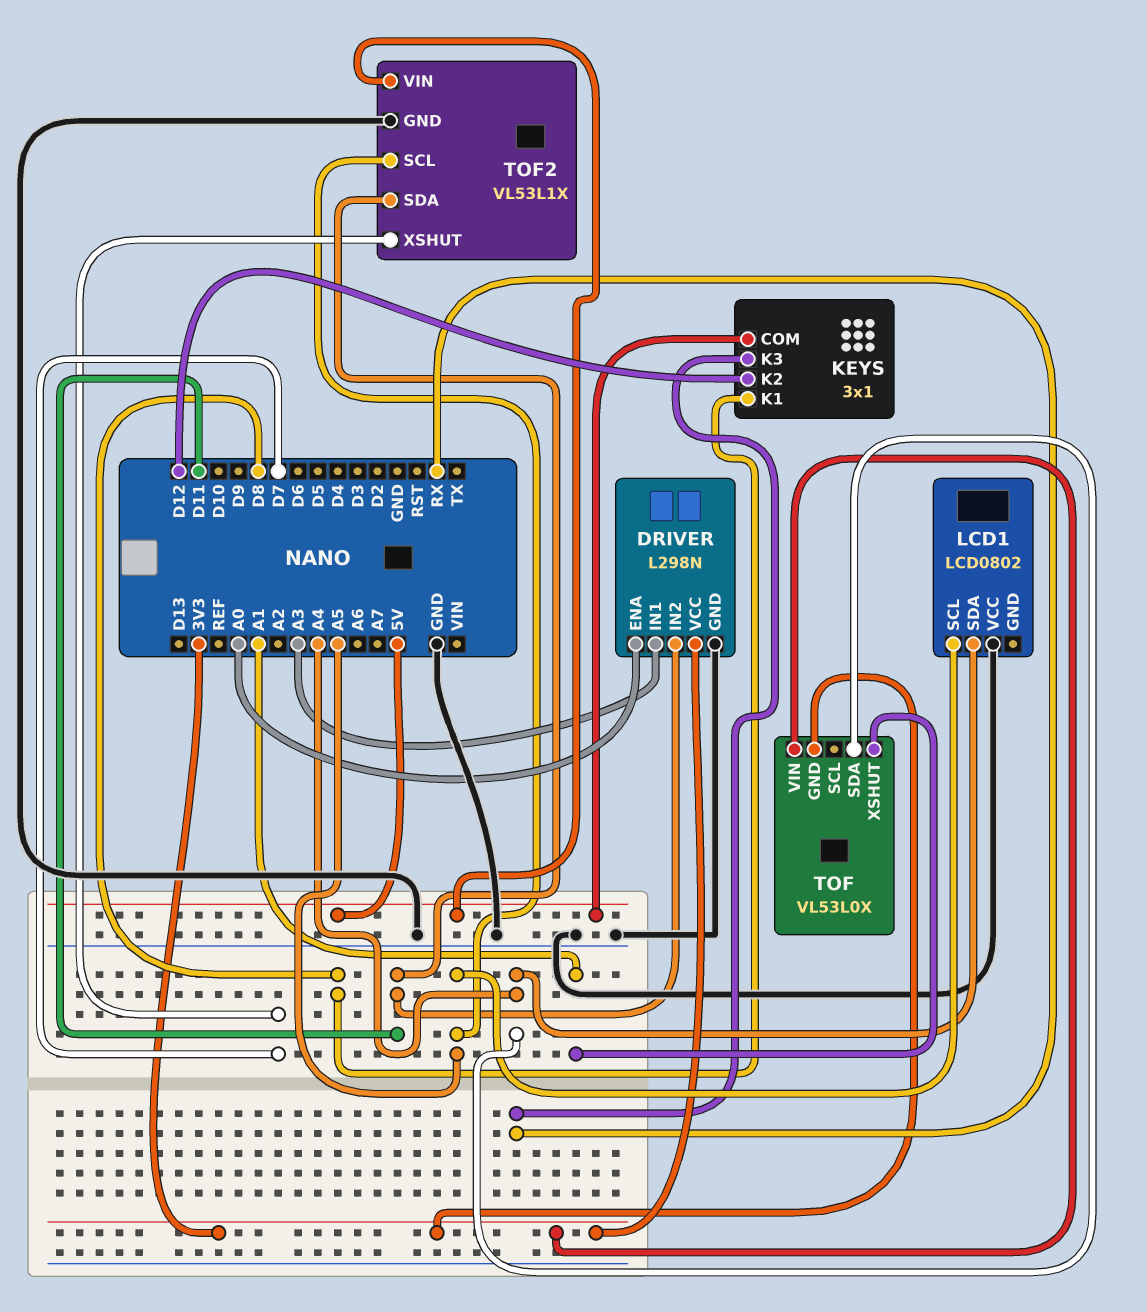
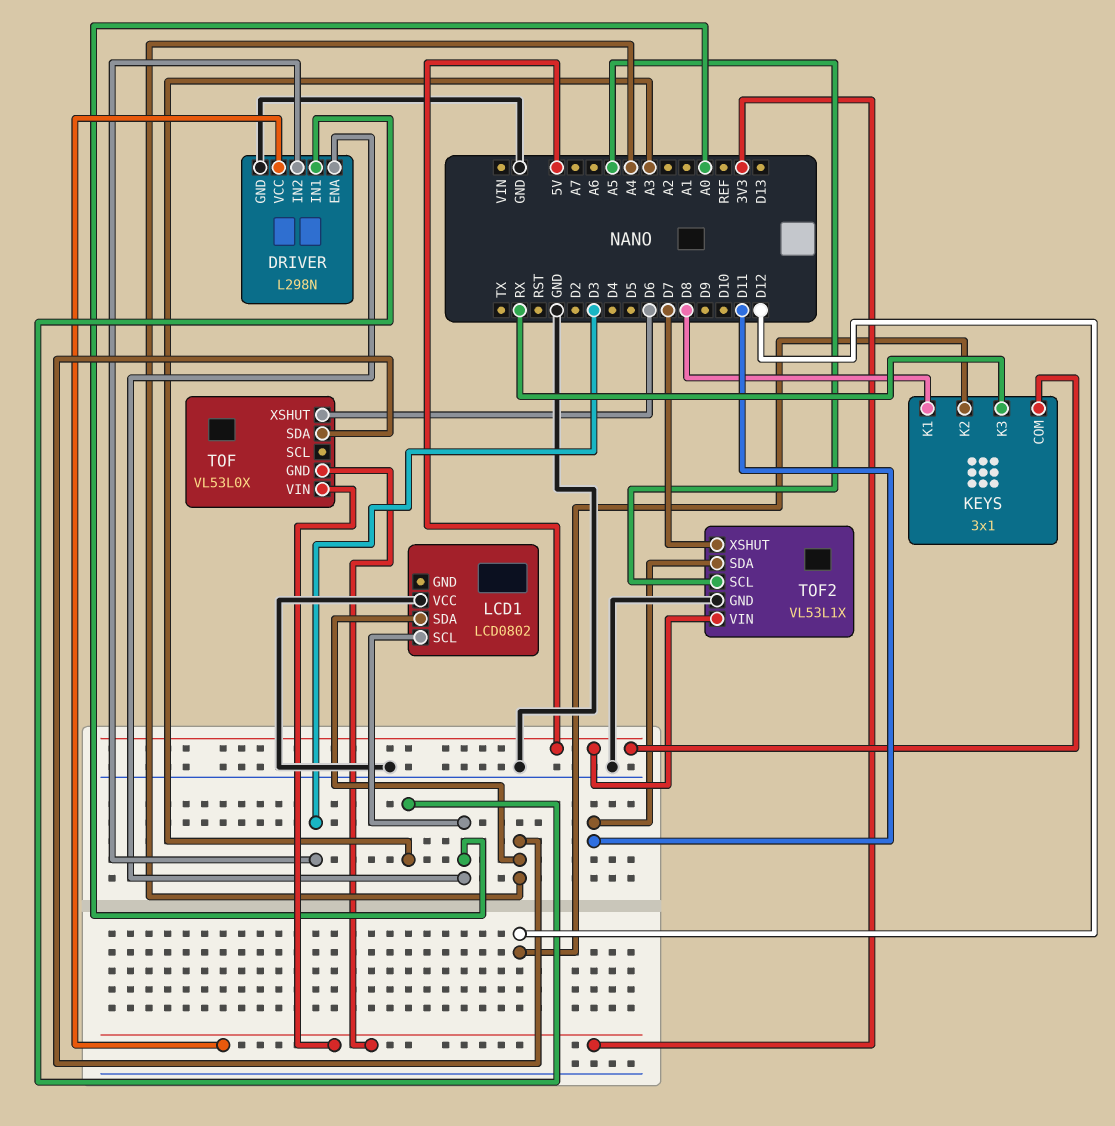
DRIVER pin IN2: D11 -> D3
LCD1 pin SCL: A5 -> A0
TOF pin XSHUT: A1 -> D6

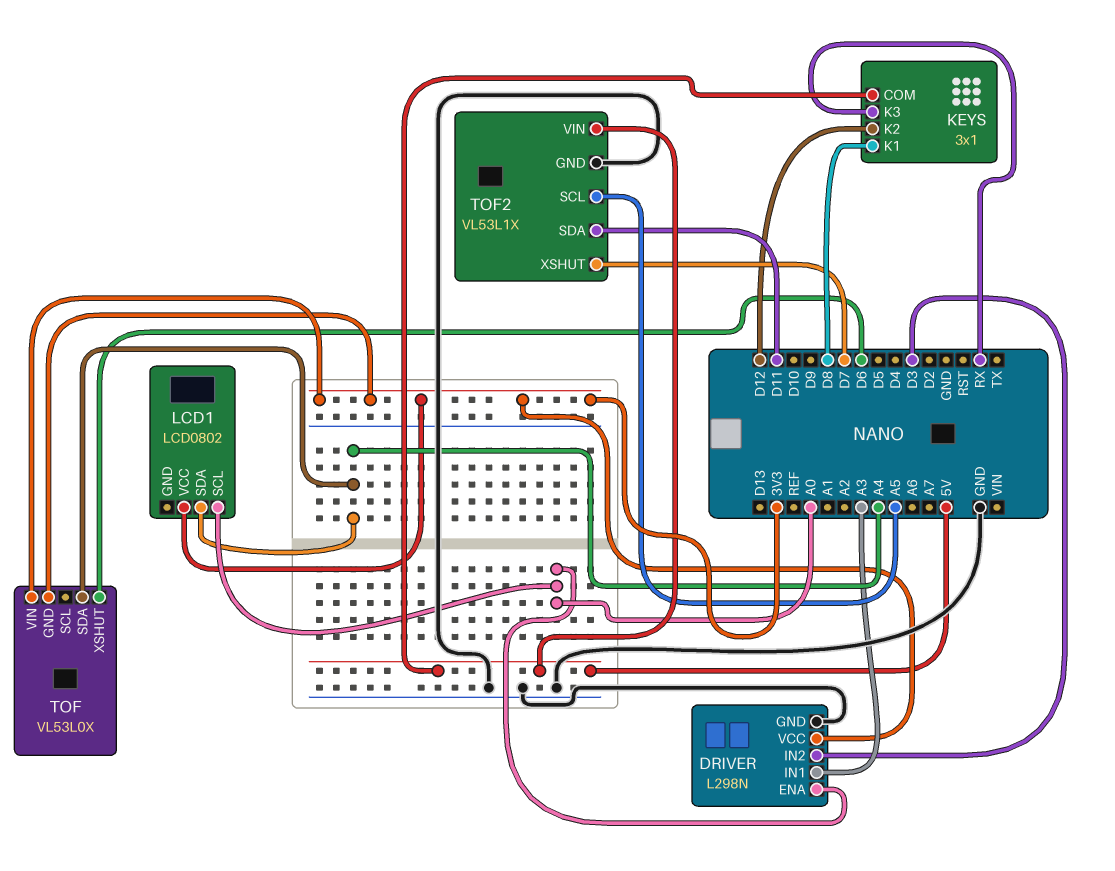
LCD1 pin VCC: GND -> 3V3

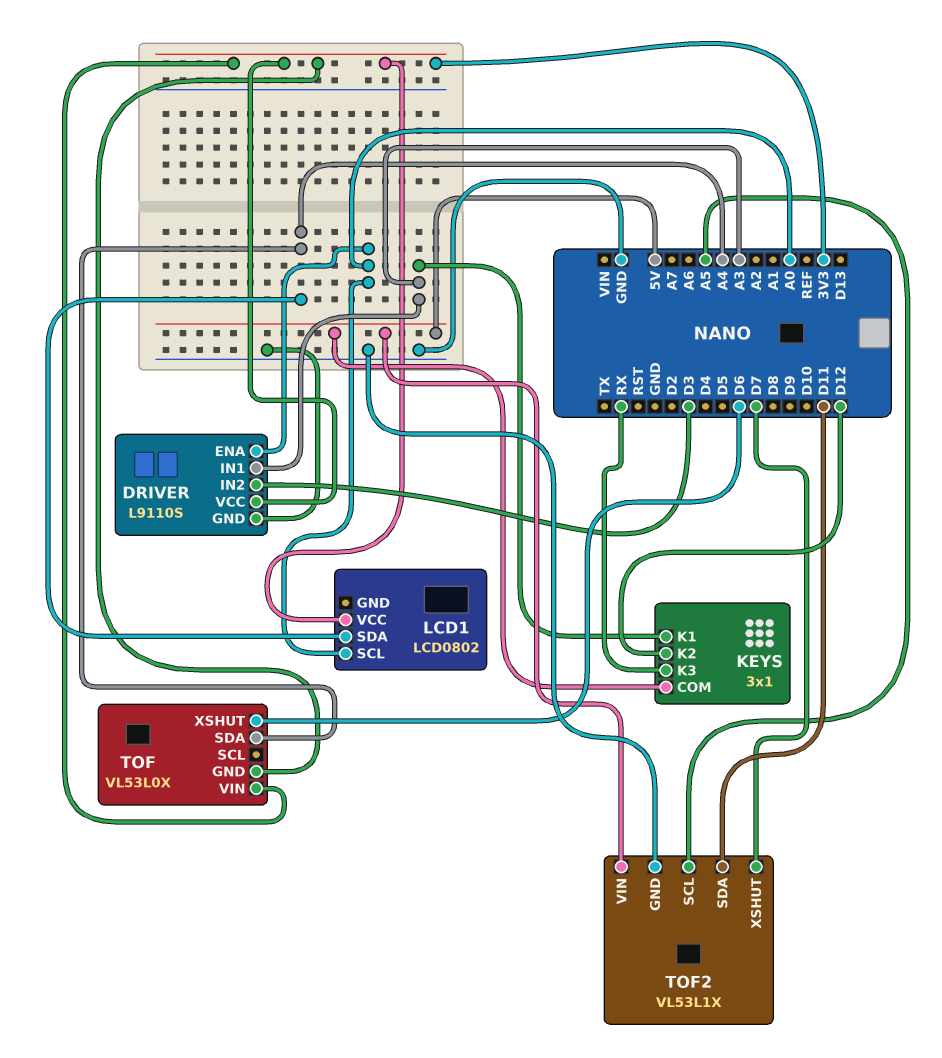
DRIVER: L298N -> L9110S
KEYS pin K1: D8 -> A3

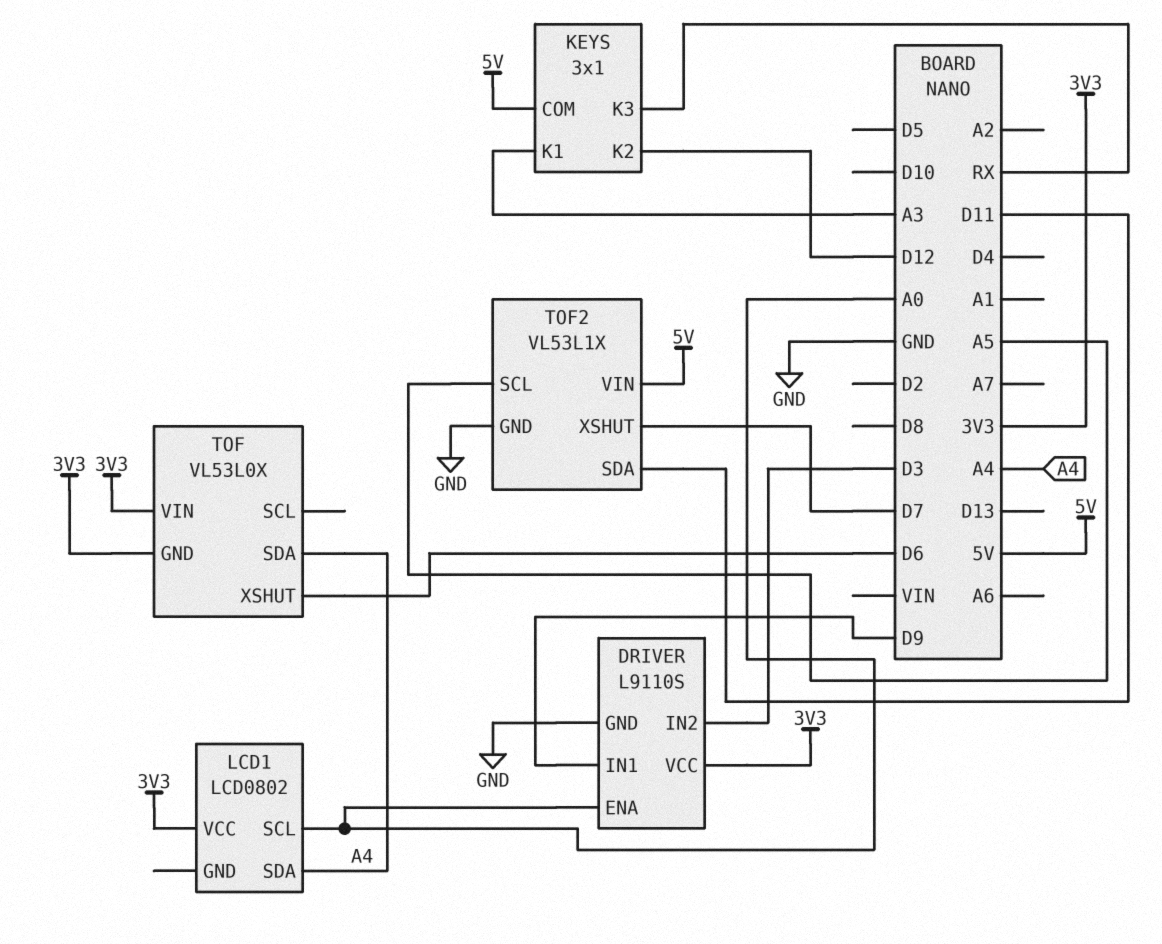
DRIVER pin IN1: A3 -> D9

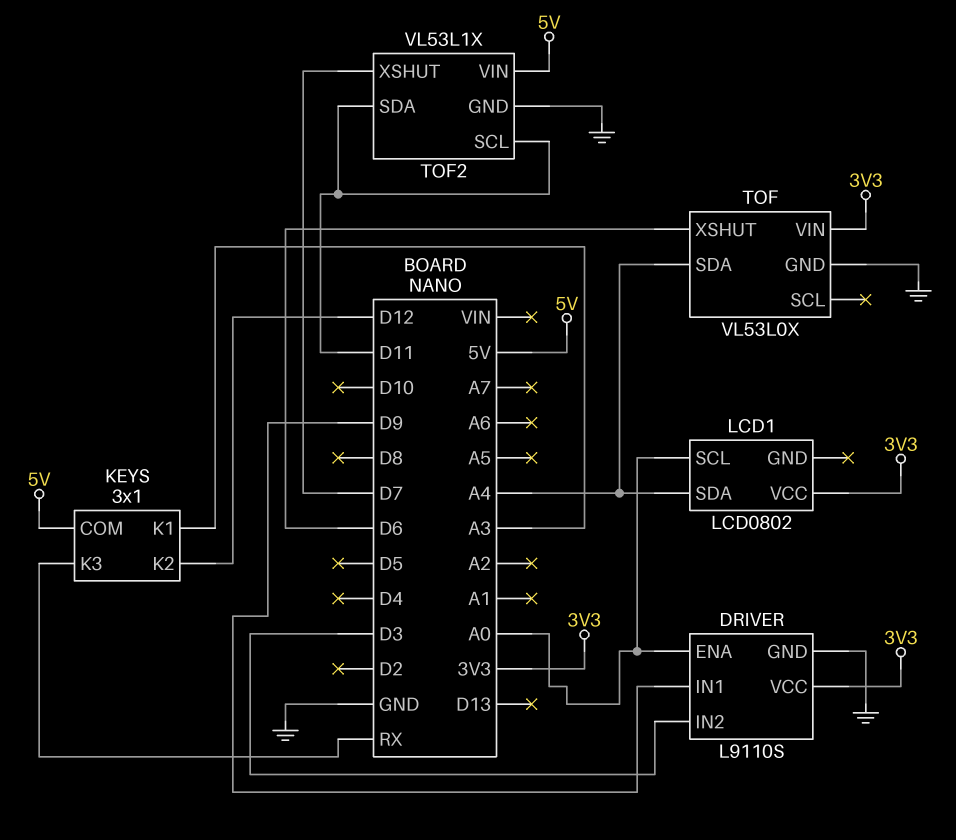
TOF pin GND: 3V3 -> GND
TOF2 pin SCL: A5 -> D11

